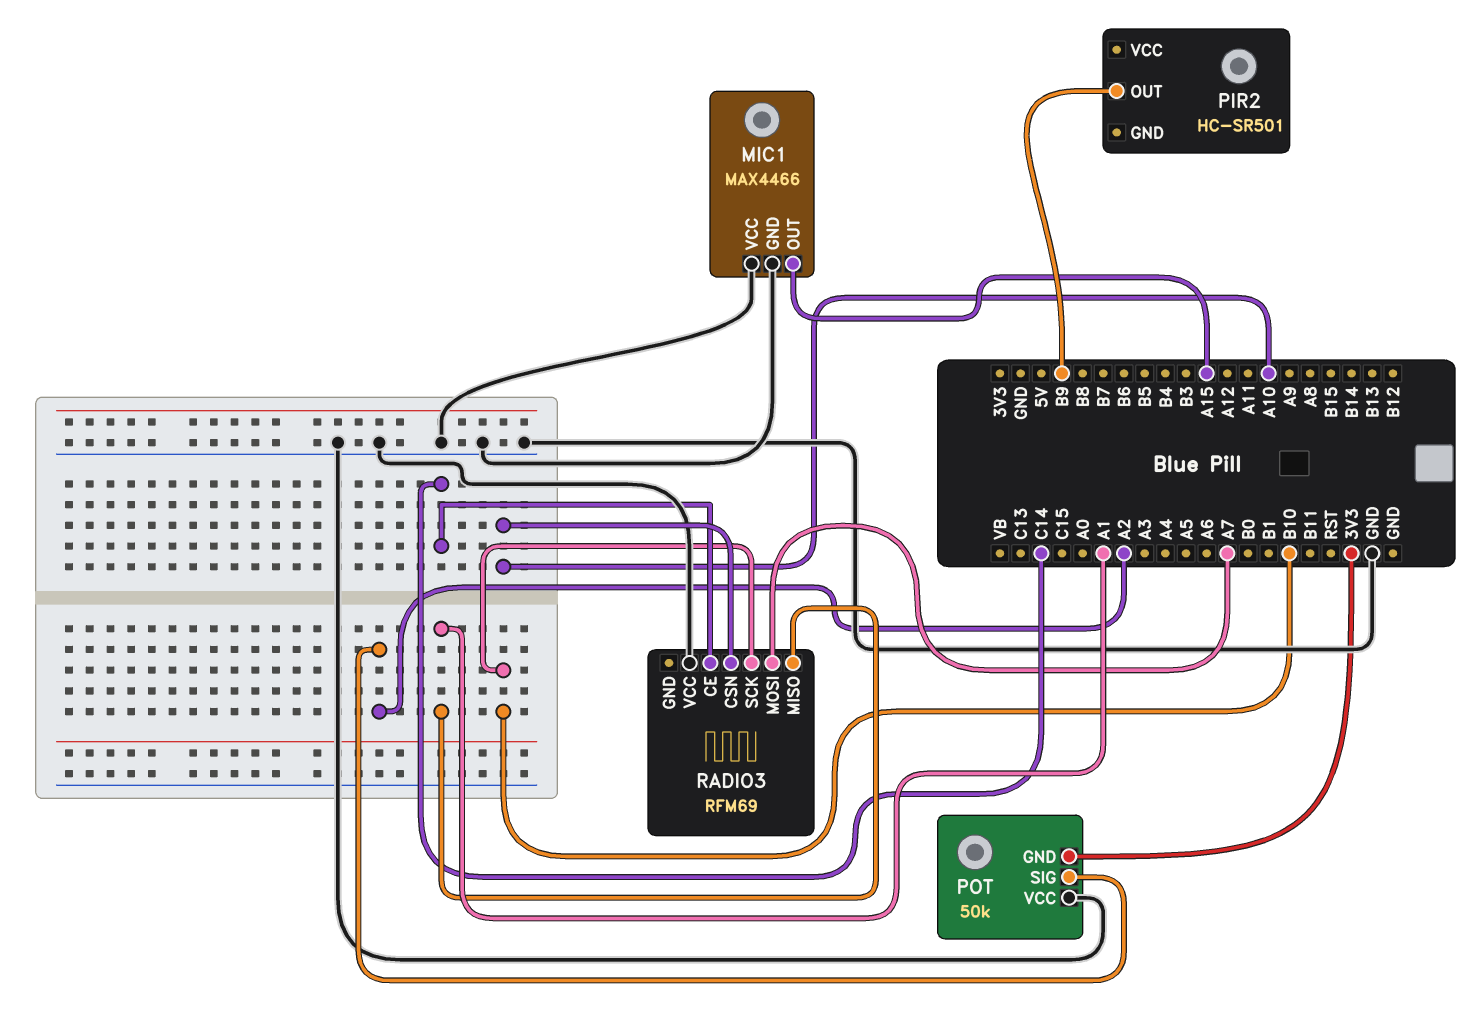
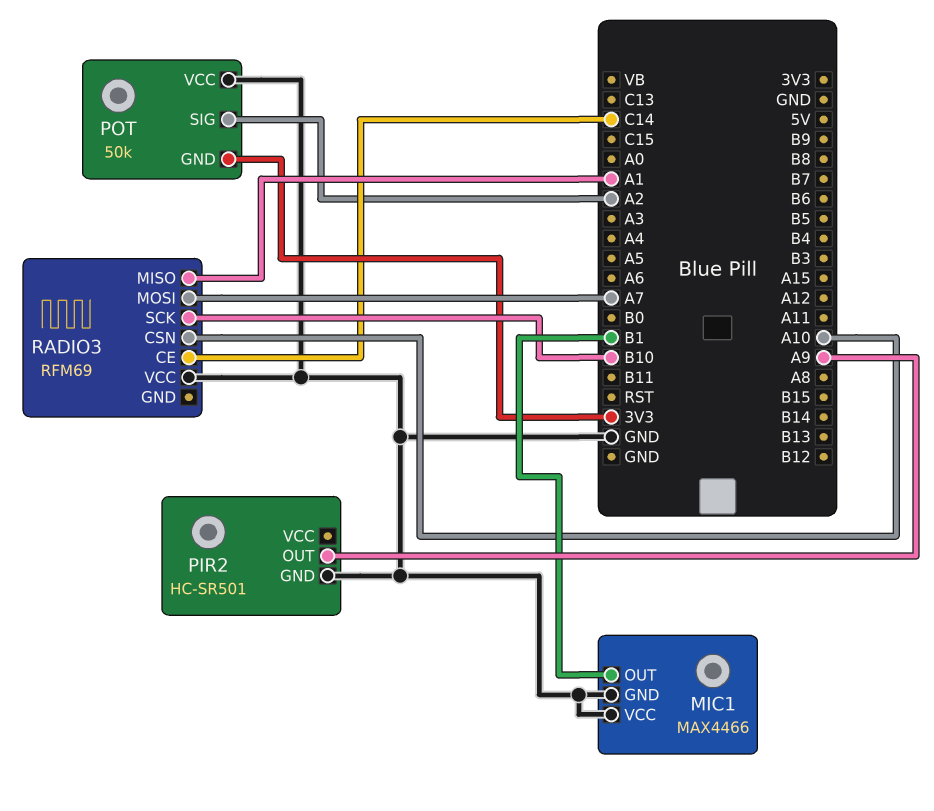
MIC1 pin OUT: A15 -> B1
PIR2 pin GND: none -> GND
PIR2 pin OUT: B9 -> A9

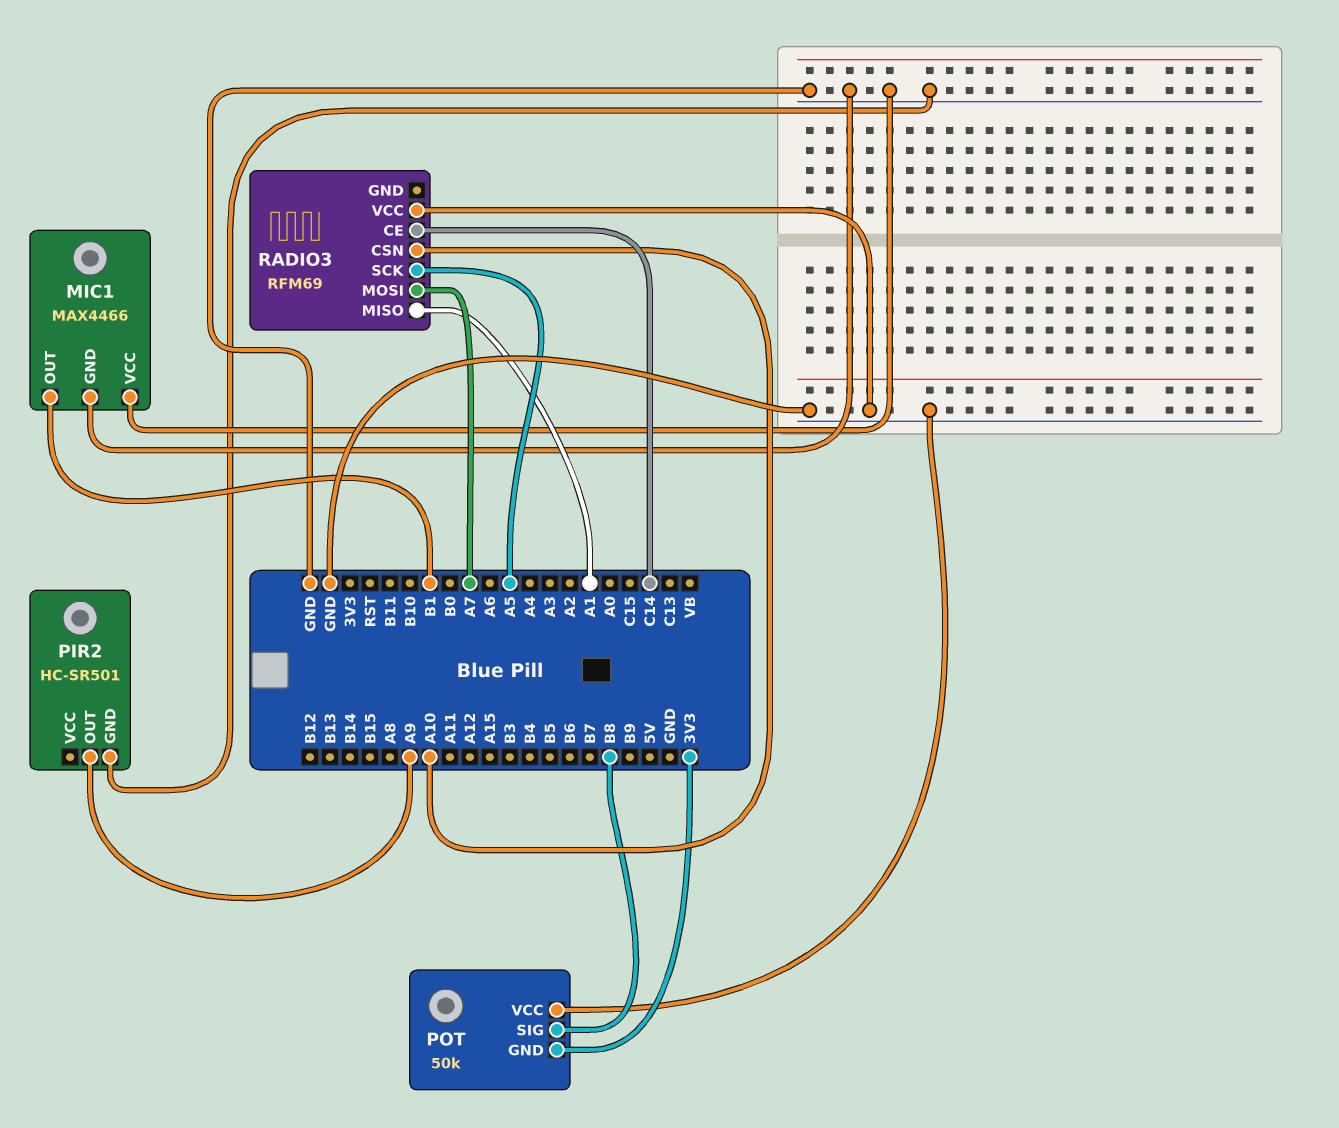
POT pin SIG: A2 -> B8
RADIO3 pin SCK: B10 -> A5

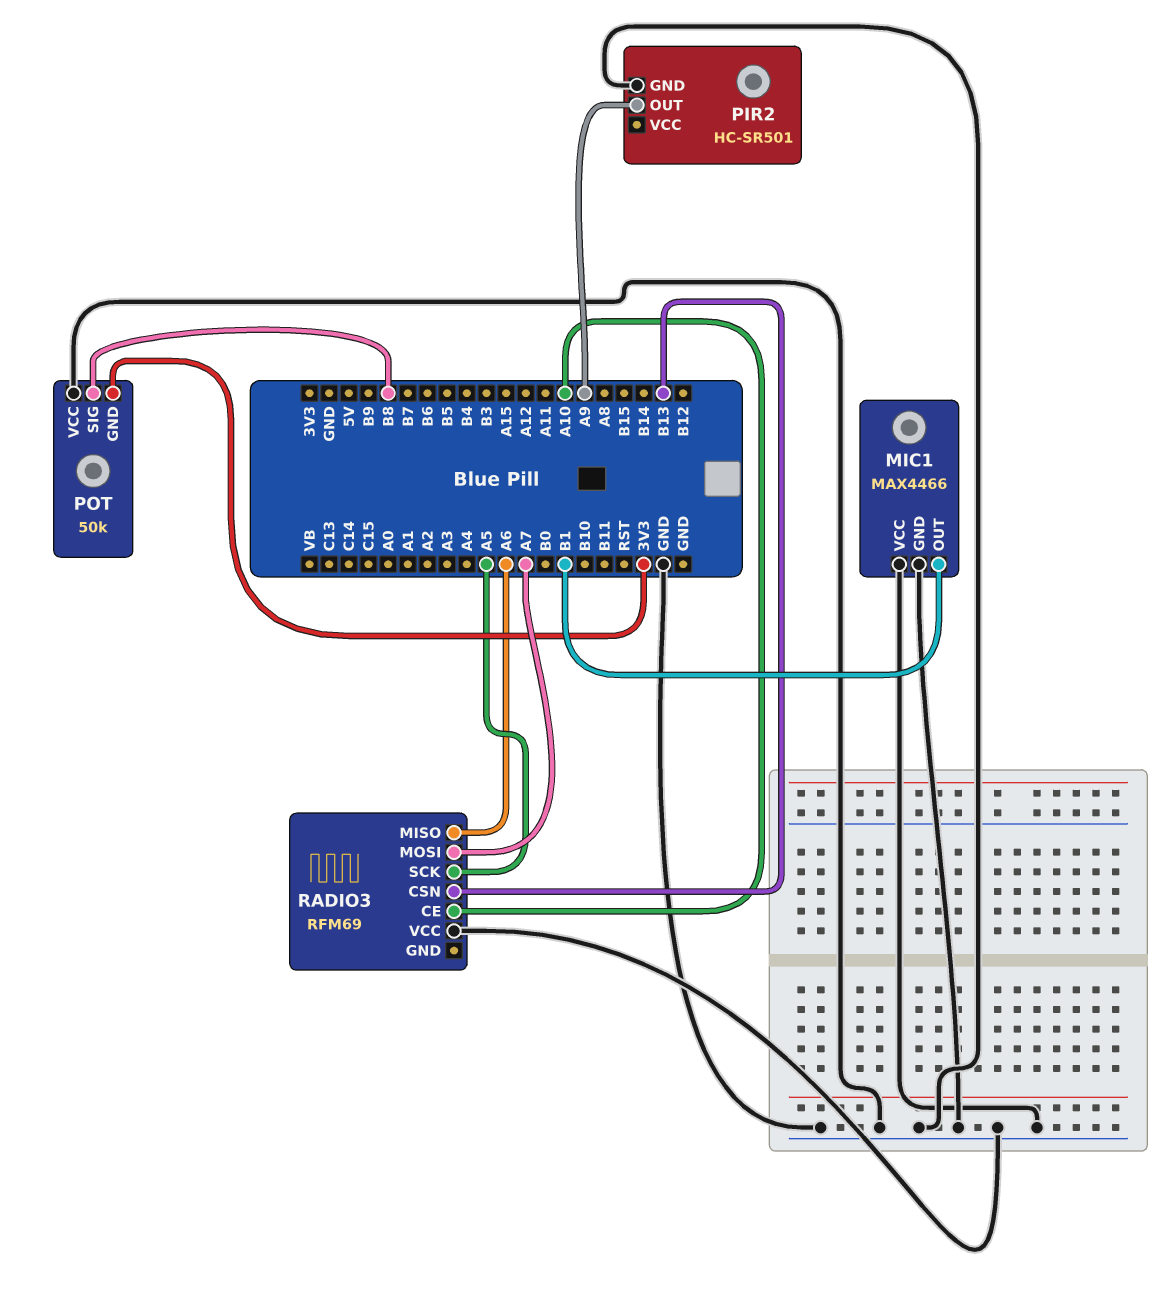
RADIO3 pin CE: C14 -> A10
RADIO3 pin CSN: A10 -> B13
RADIO3 pin MISO: A1 -> A6

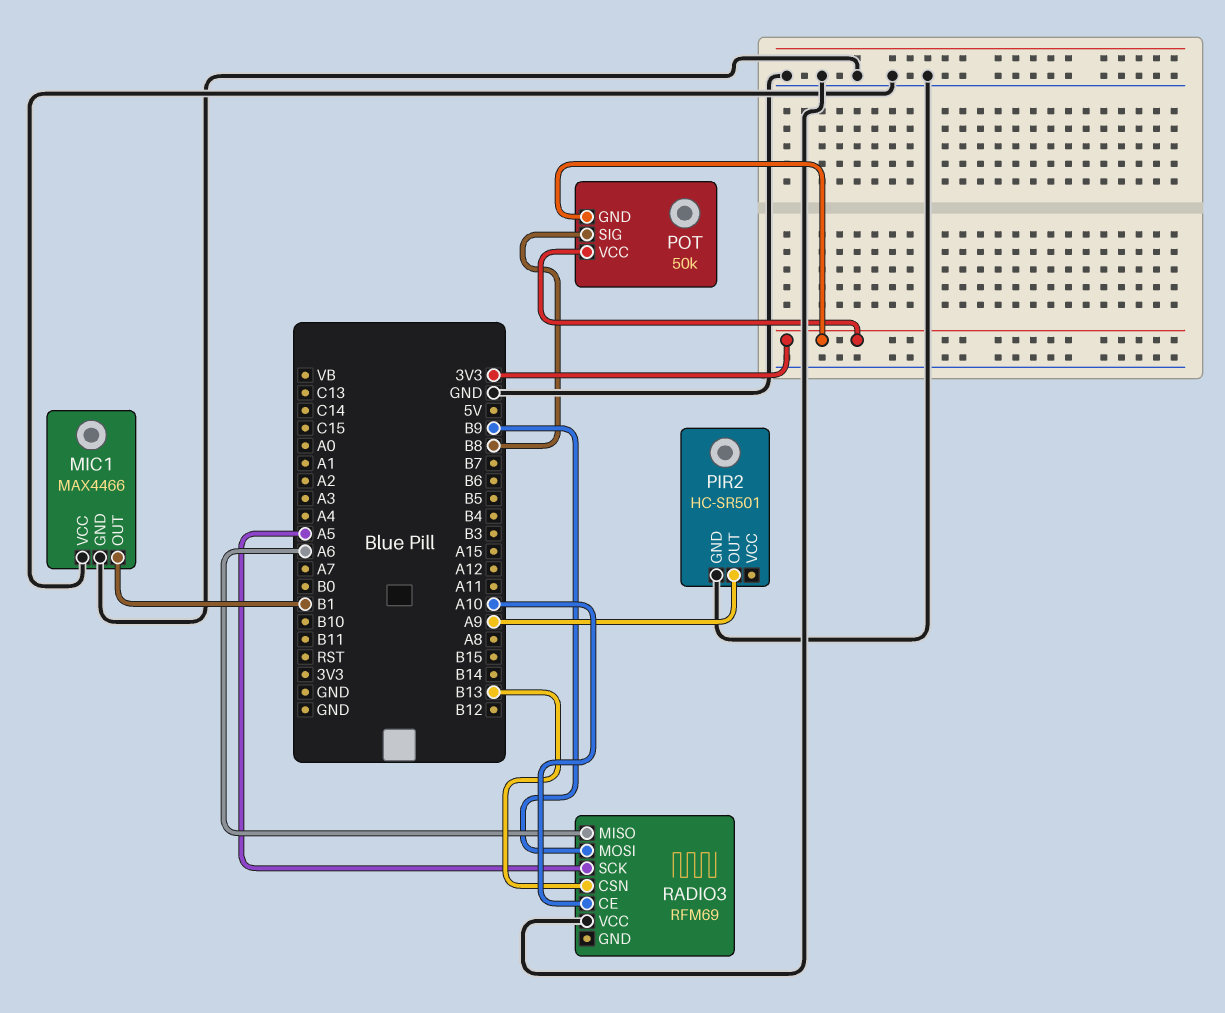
POT pin VCC: GND -> 3V3
RADIO3 pin MOSI: A7 -> B9

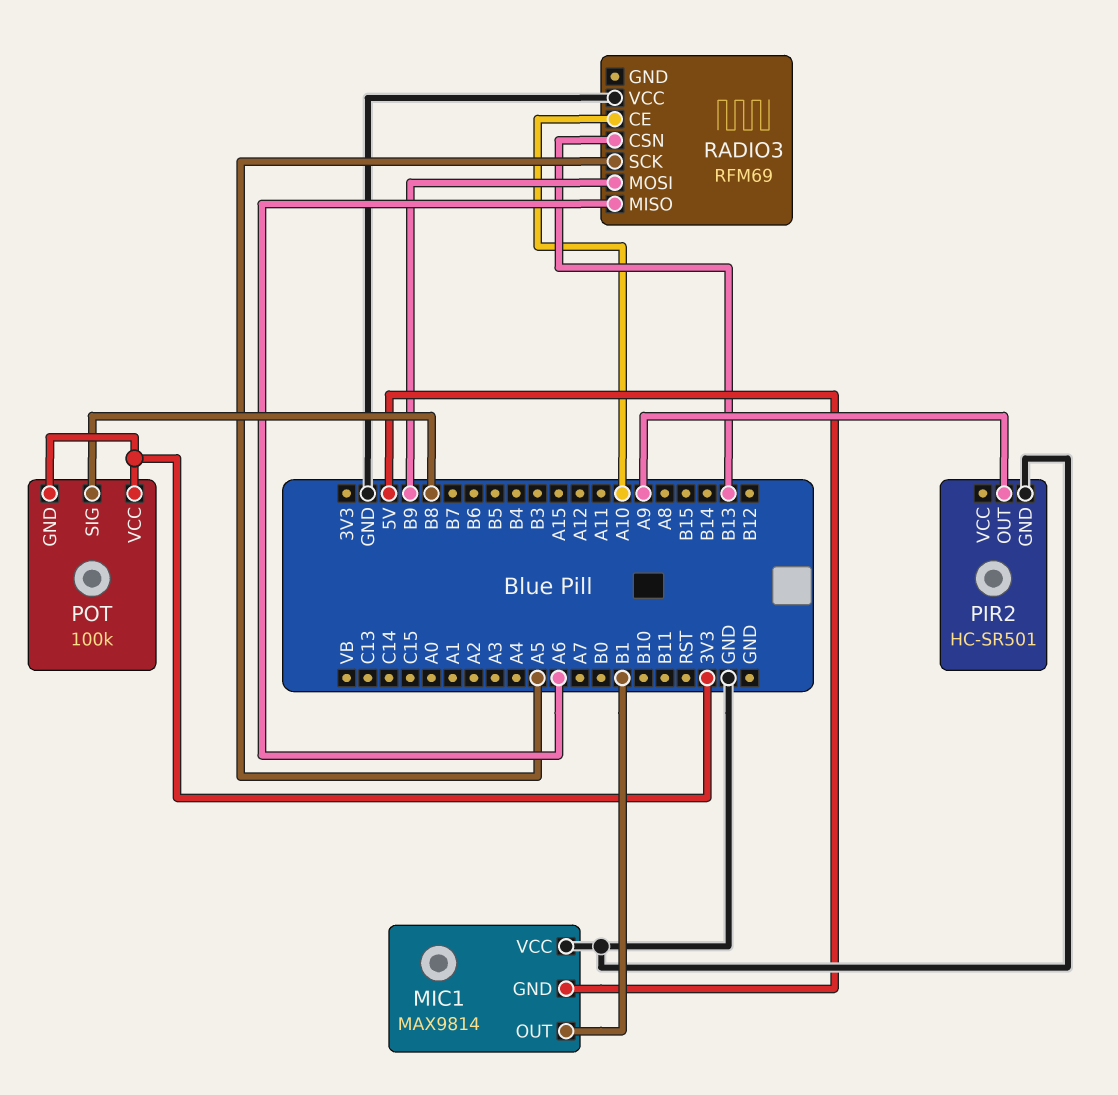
MIC1: MAX4466 -> MAX9814
MIC1 pin GND: GND -> 5V
POT: 50k -> 100k

